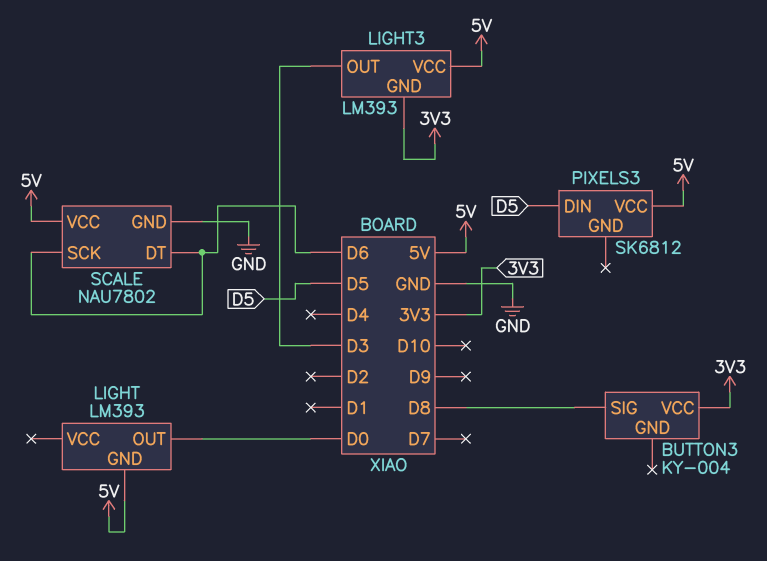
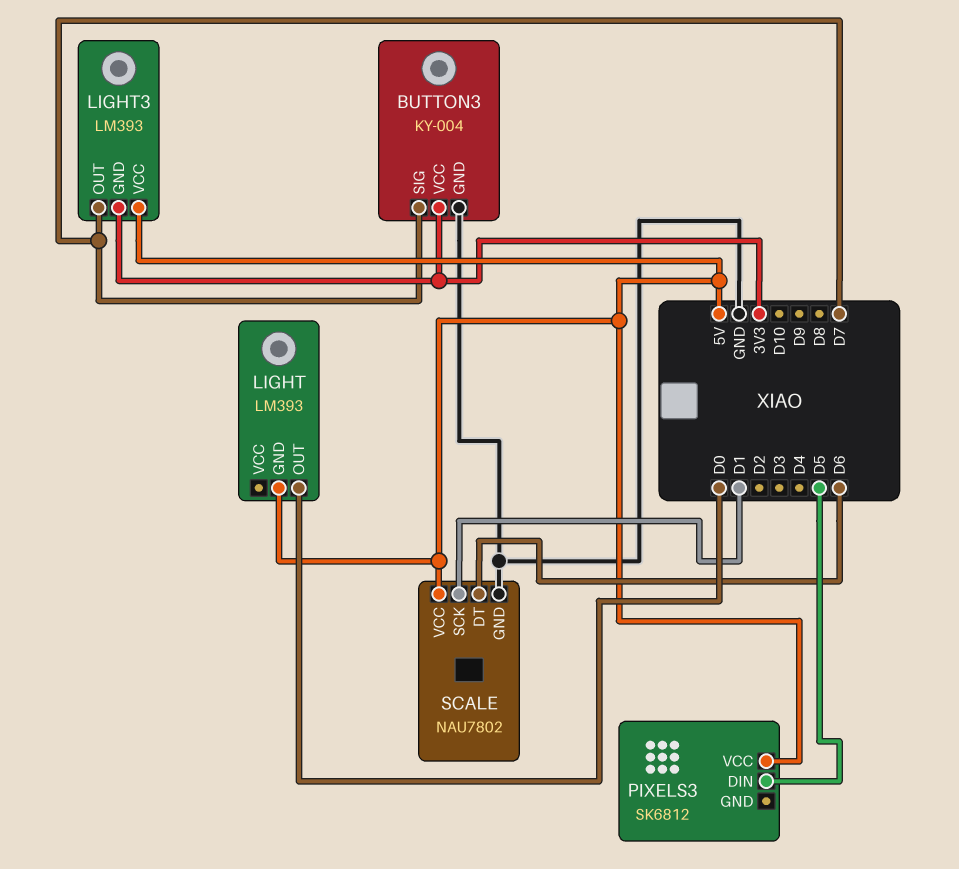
BUTTON3 pin GND: none -> GND
BUTTON3 pin SIG: D8 -> D7
LIGHT3 pin OUT: D3 -> D7
SCALE pin SCK: D6 -> D1

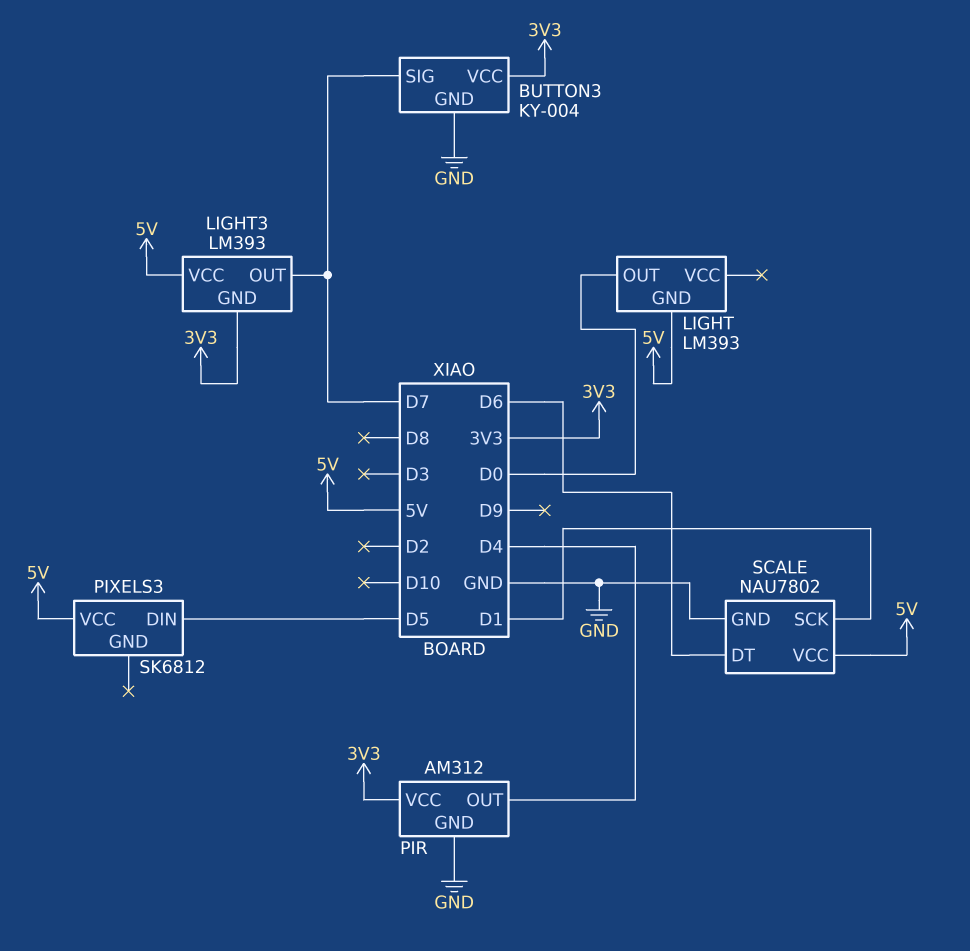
PIR: none -> AM312
PIR pin GND: none -> GND
PIR pin OUT: none -> D4
PIR pin VCC: none -> 3V3

